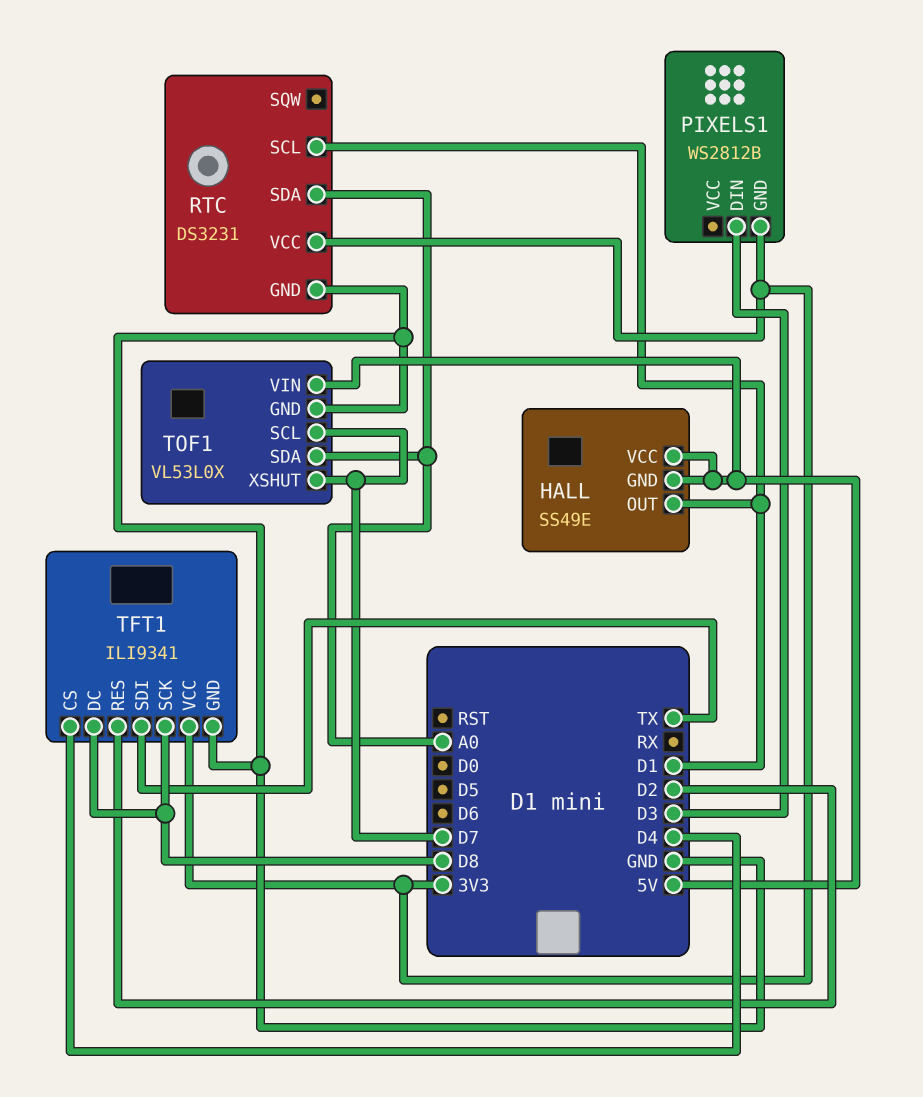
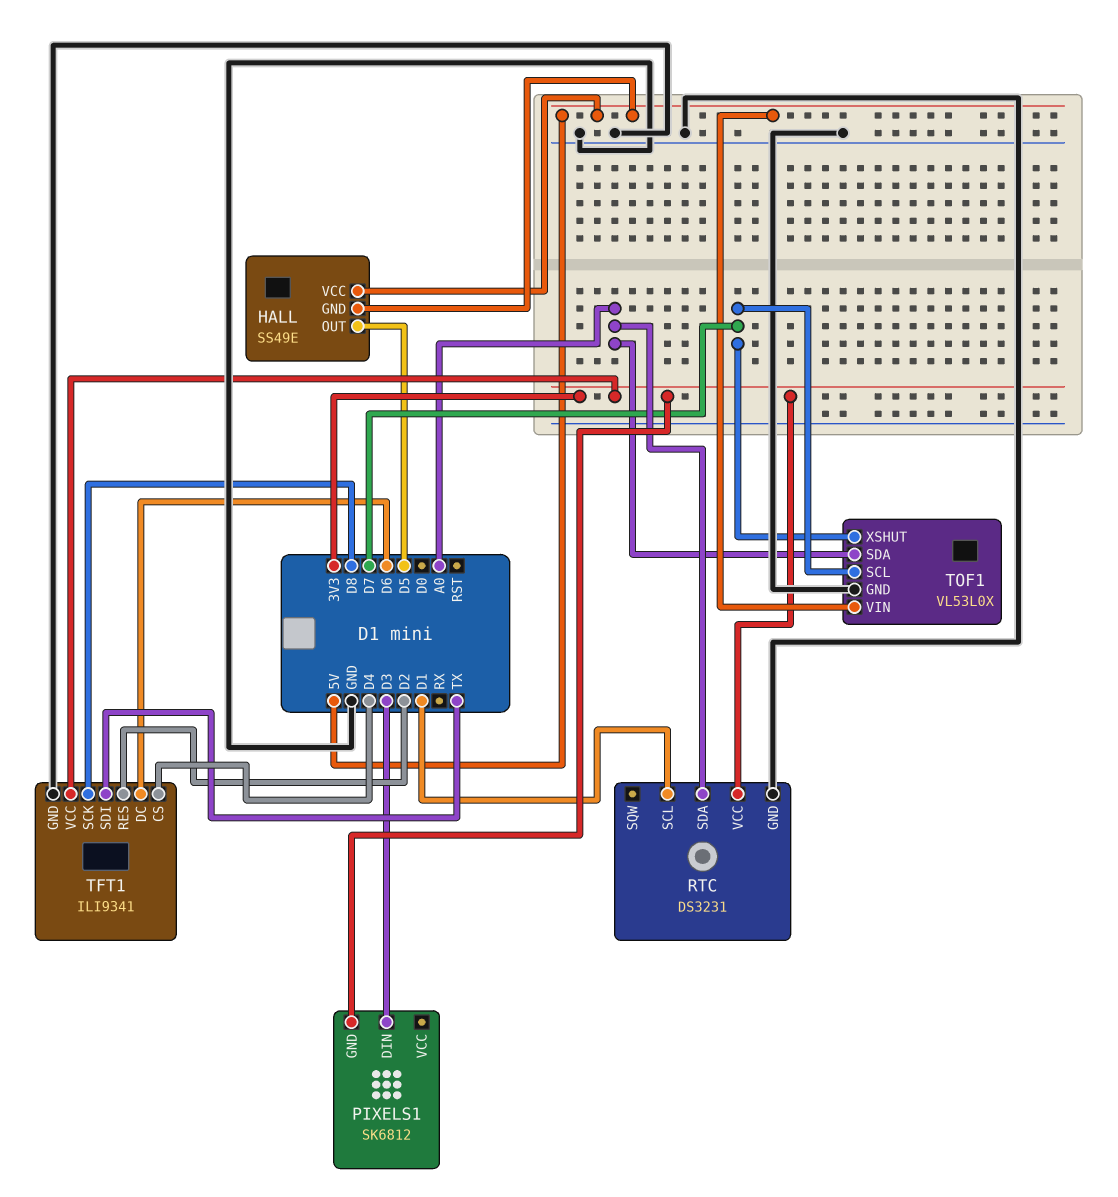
HALL pin OUT: D1 -> D5
PIXELS1: WS2812B -> SK6812
TFT1 pin DC: D8 -> D6

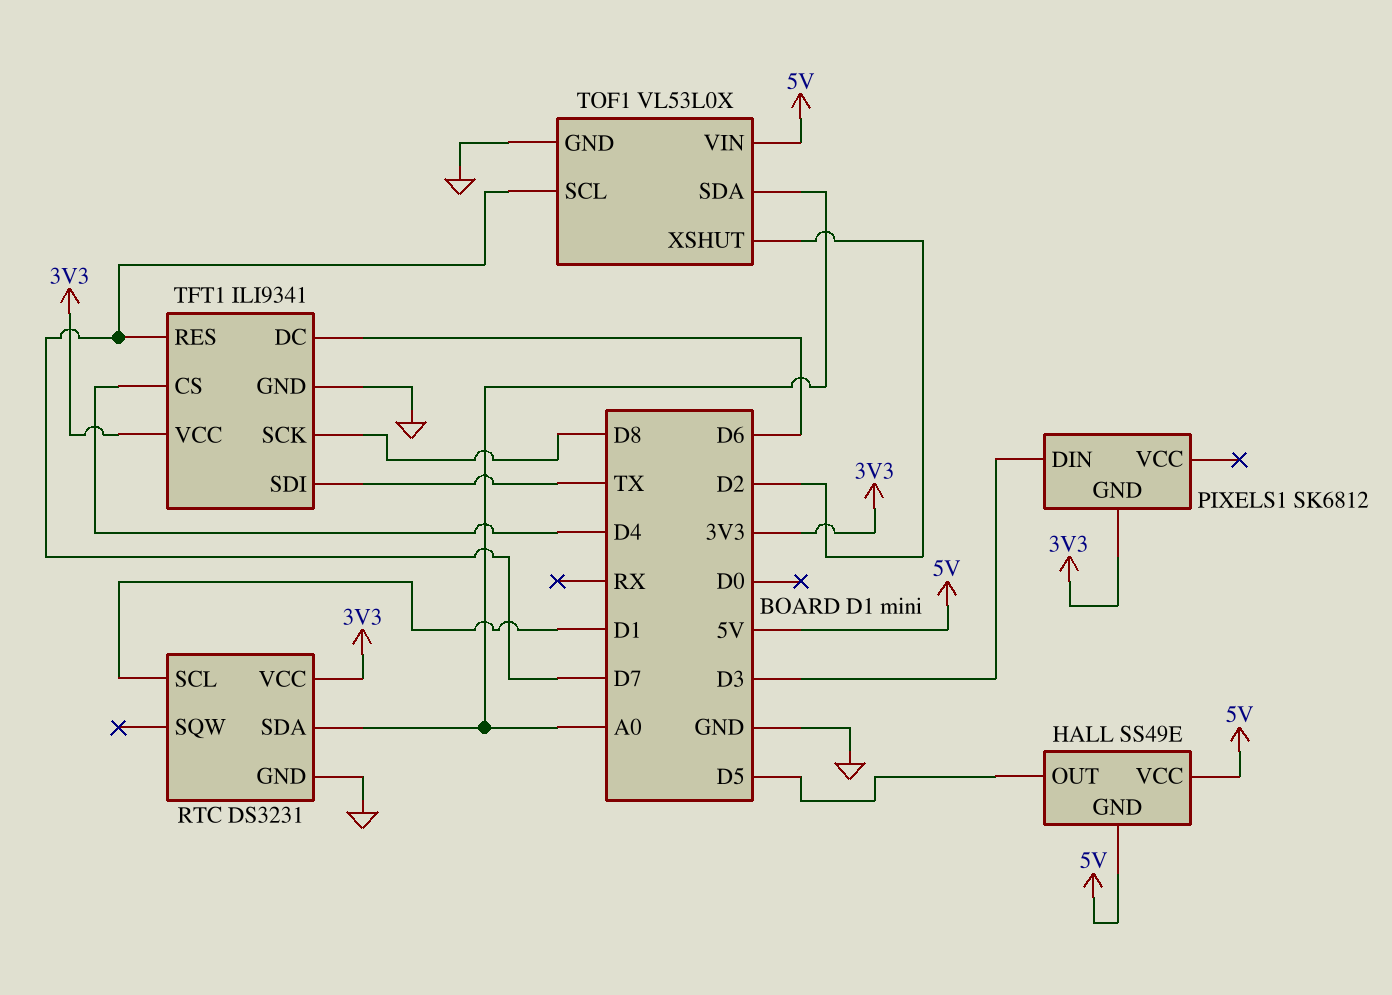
TFT1 pin RES: D2 -> D7
TOF1 pin XSHUT: D7 -> D2

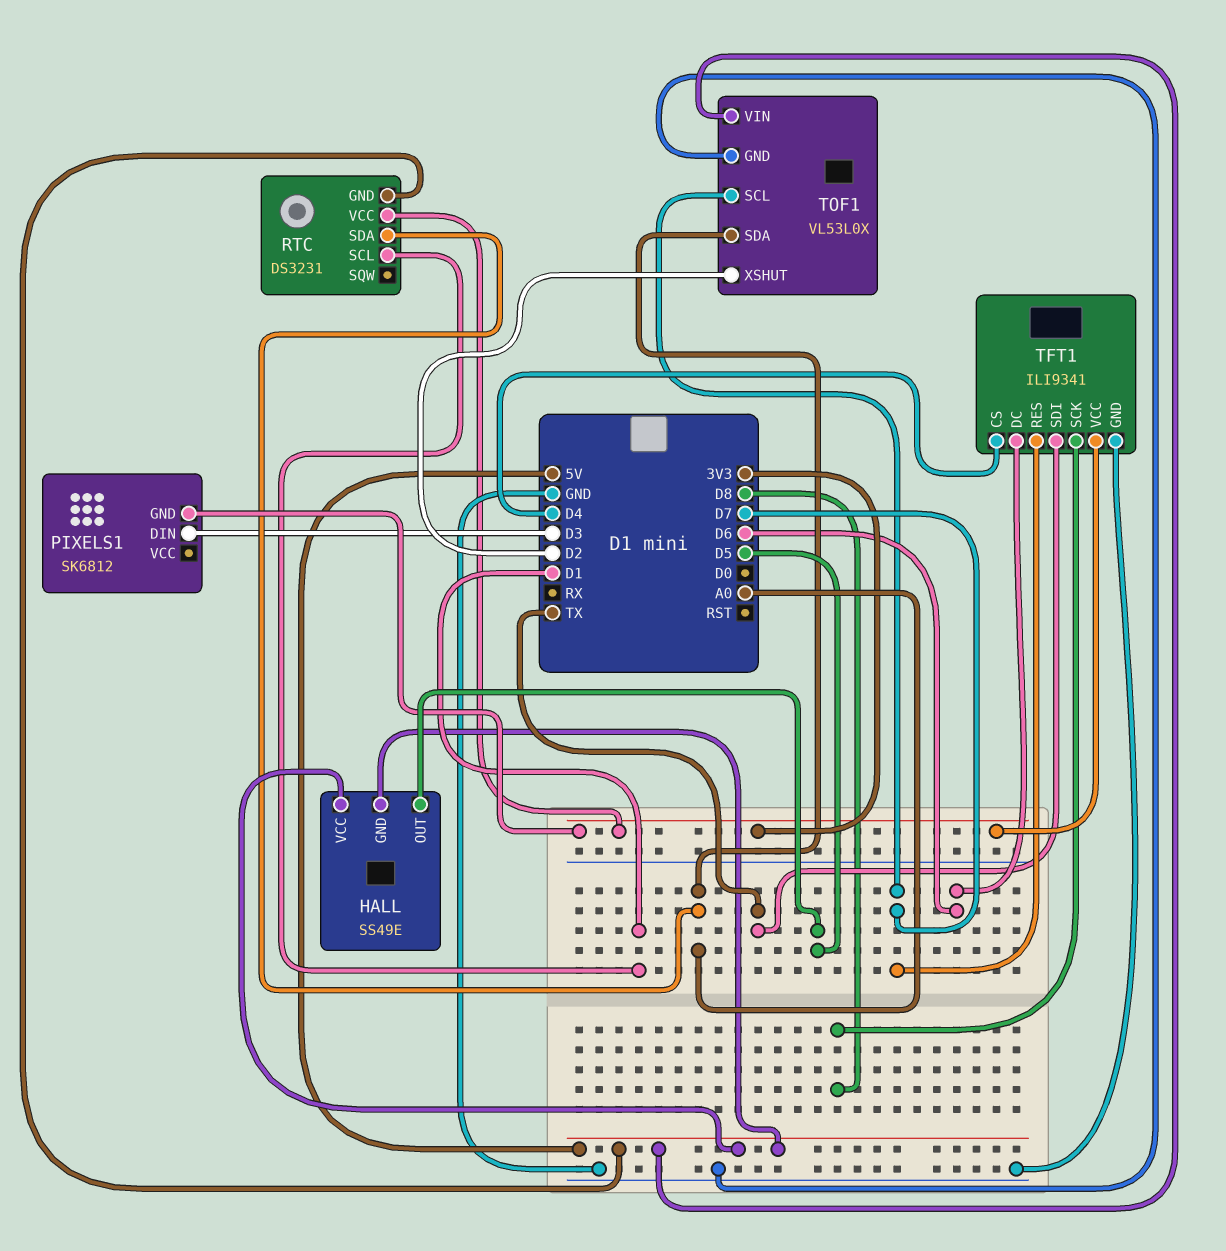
RTC pin GND: GND -> 5V

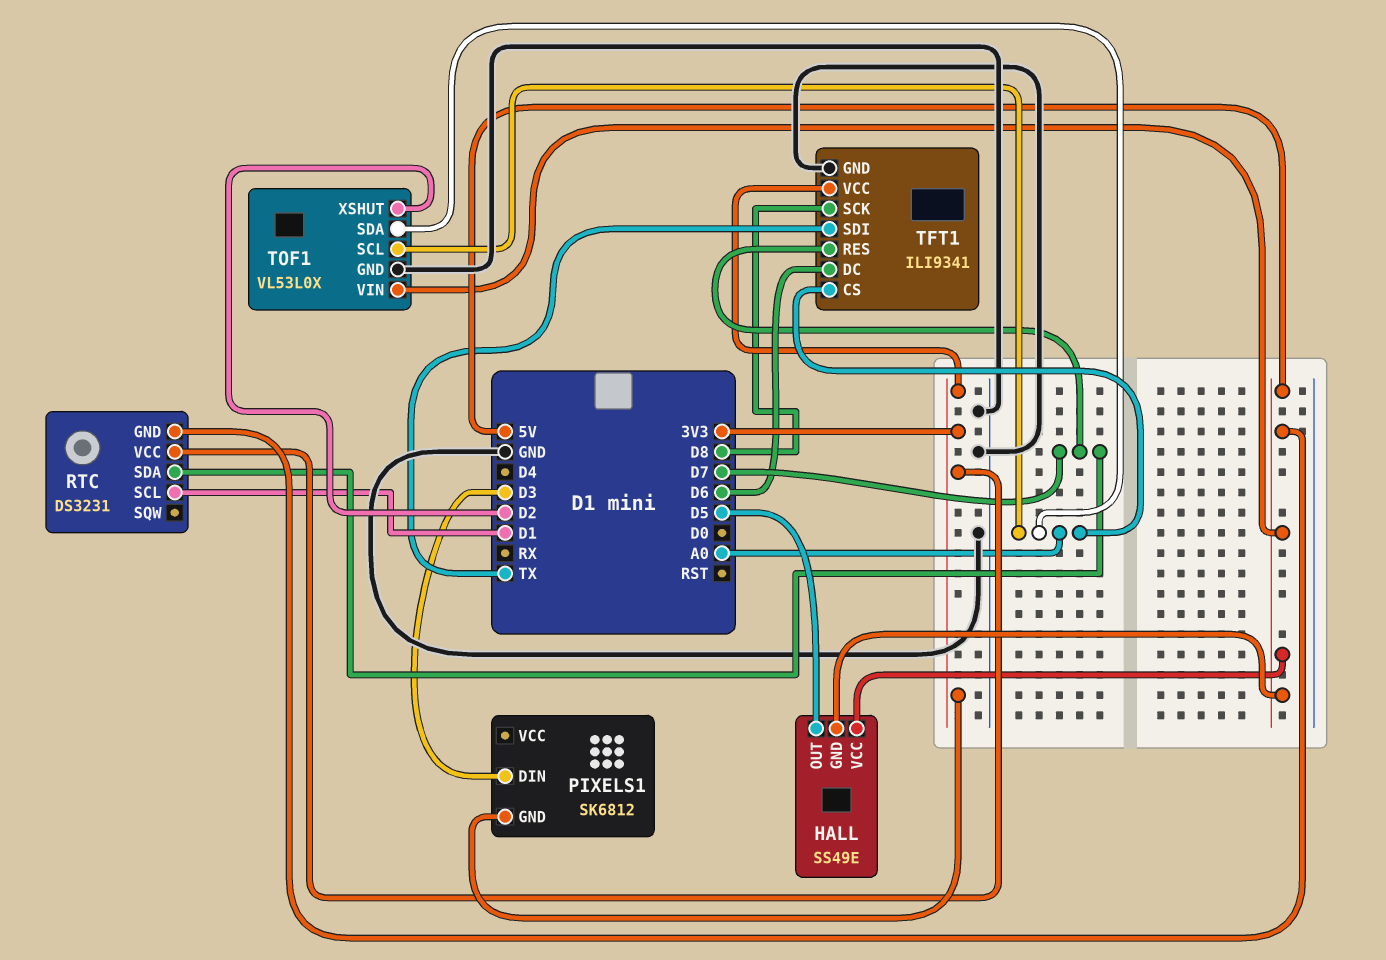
RTC pin SDA: A0 -> D7
TFT1 pin CS: D4 -> A0
TOF1 pin SCL: D7 -> A0

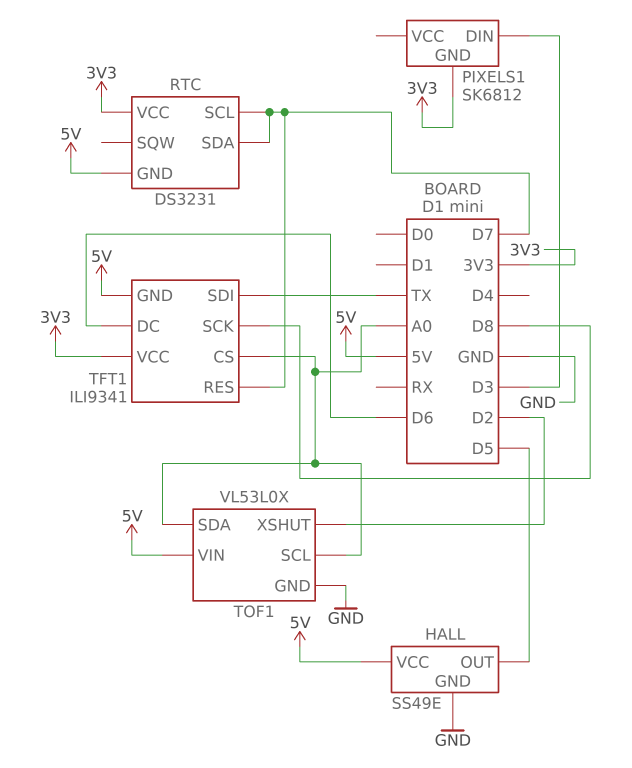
HALL pin GND: 5V -> GND
RTC pin SCL: D1 -> D7
TFT1 pin GND: GND -> 5V

